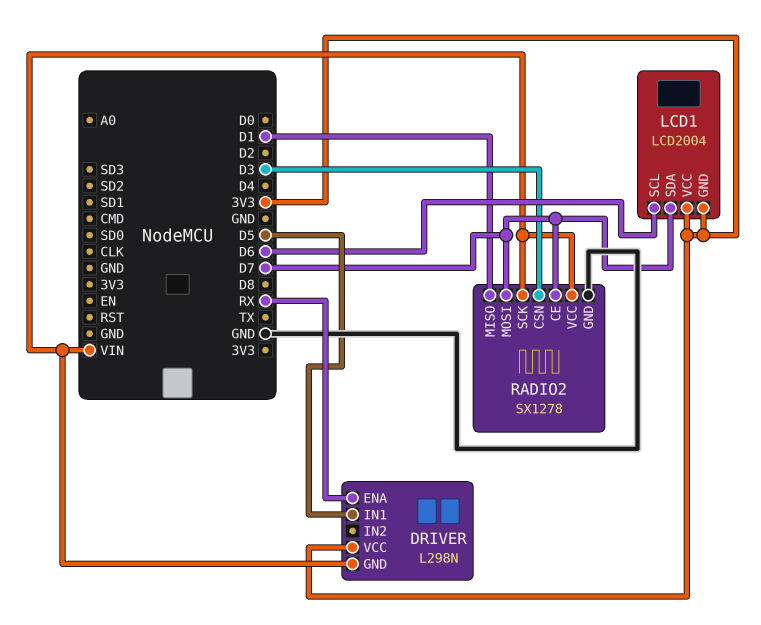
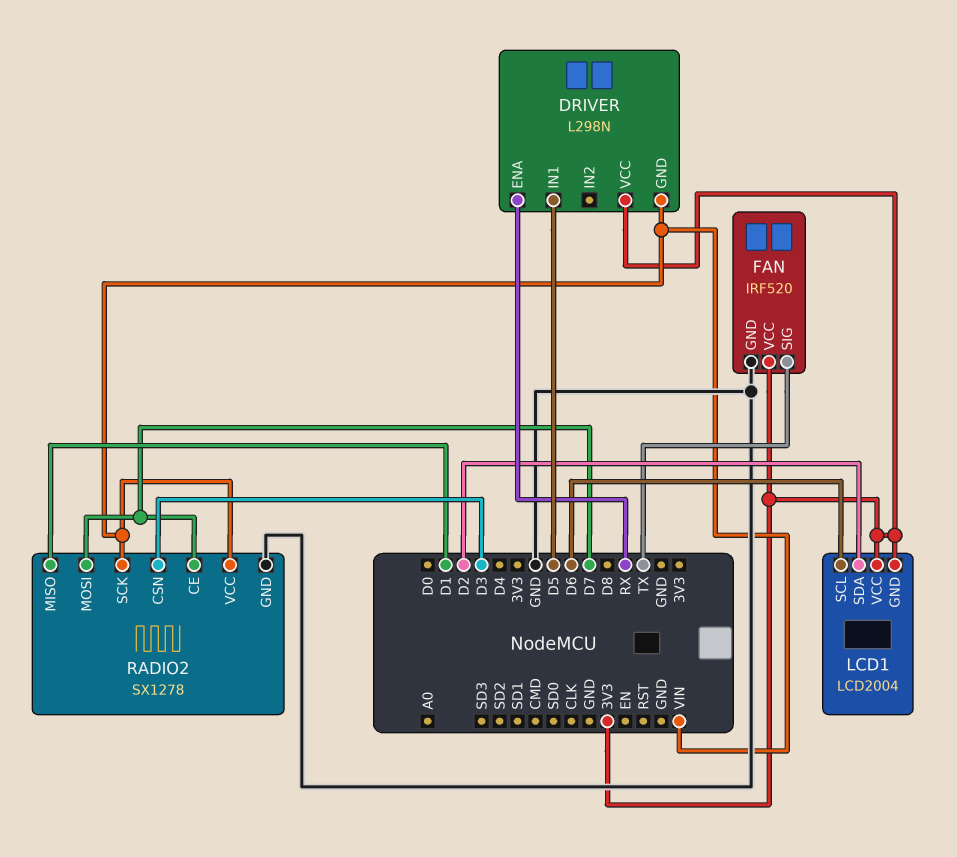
FAN: none -> IRF520
FAN pin GND: none -> GND
FAN pin SIG: none -> TX
FAN pin VCC: none -> 3V3
LCD1 pin SDA: D7 -> D2

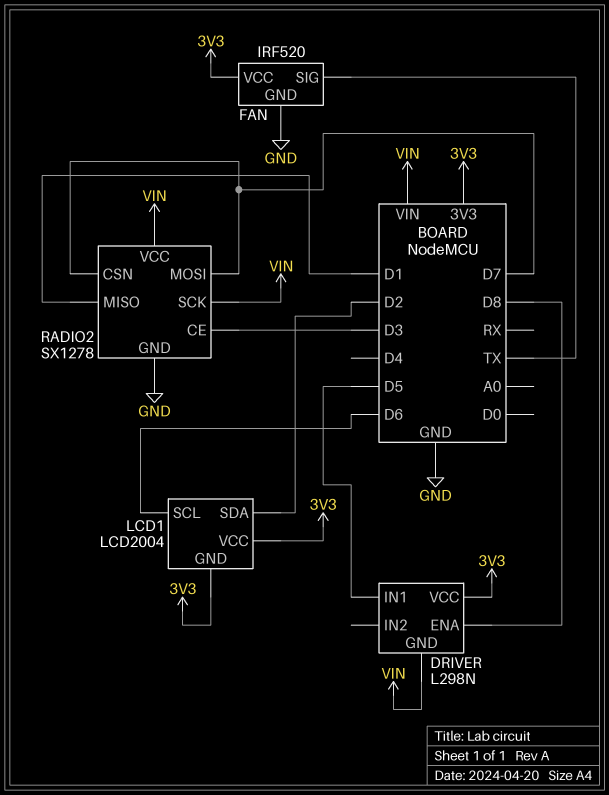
DRIVER pin ENA: RX -> D8
RADIO2 pin CE: D7 -> D3
RADIO2 pin CSN: D3 -> D7

